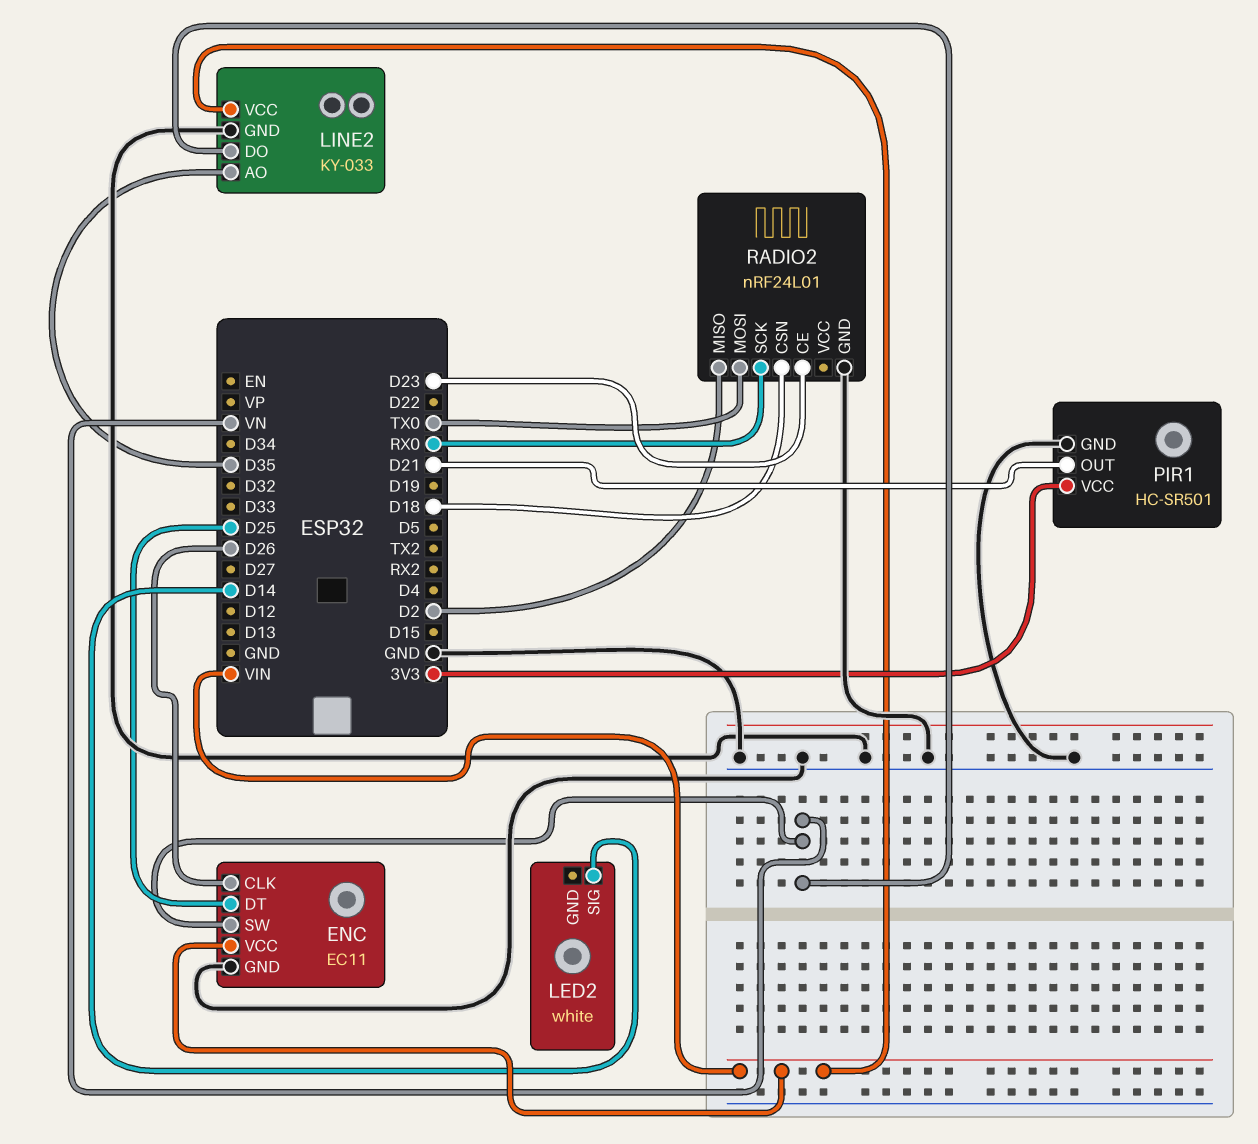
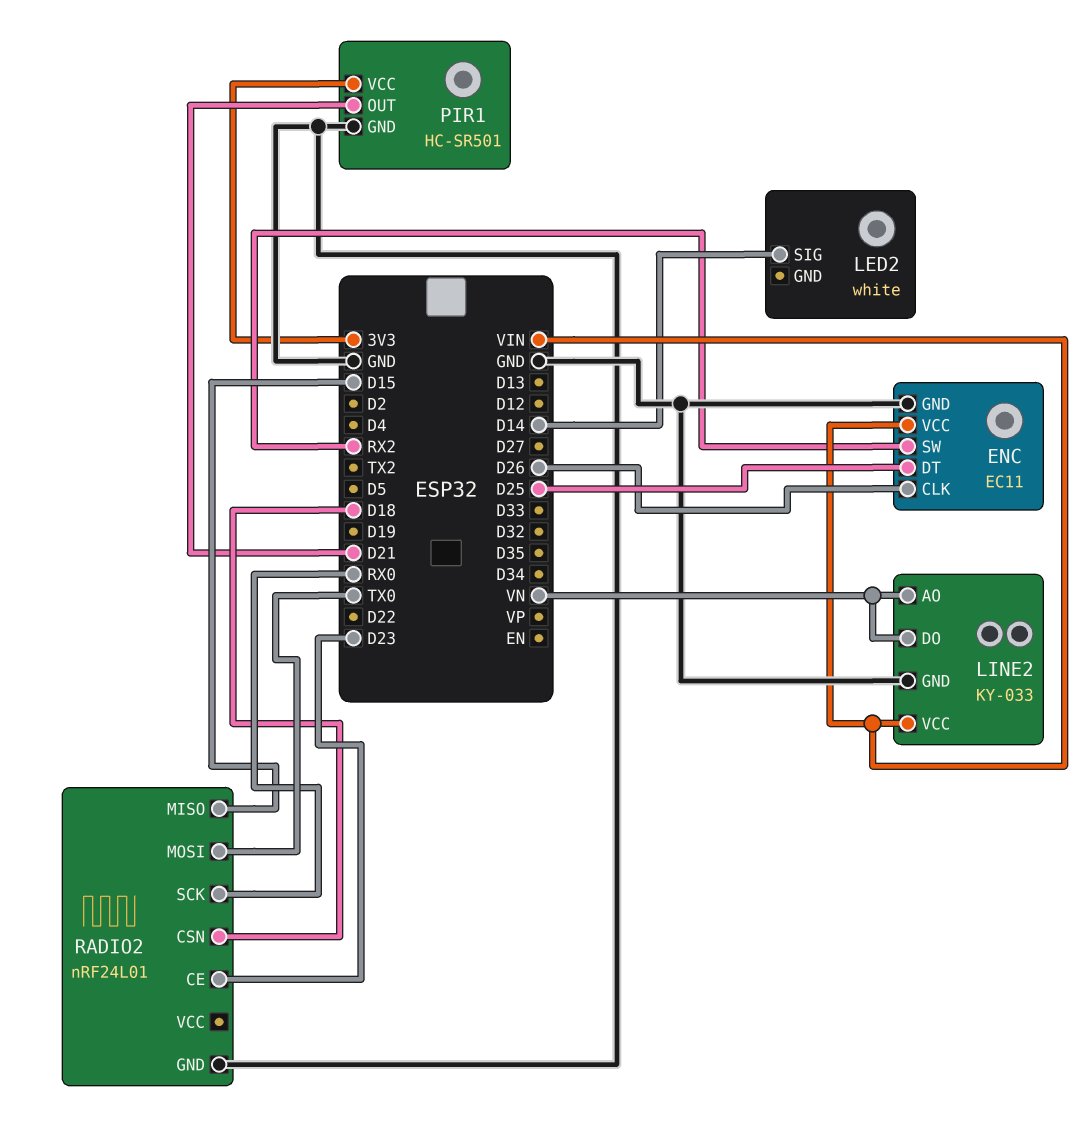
ENC pin SW: VN -> RX2
LINE2 pin AO: D35 -> VN
RADIO2 pin MISO: D2 -> D15

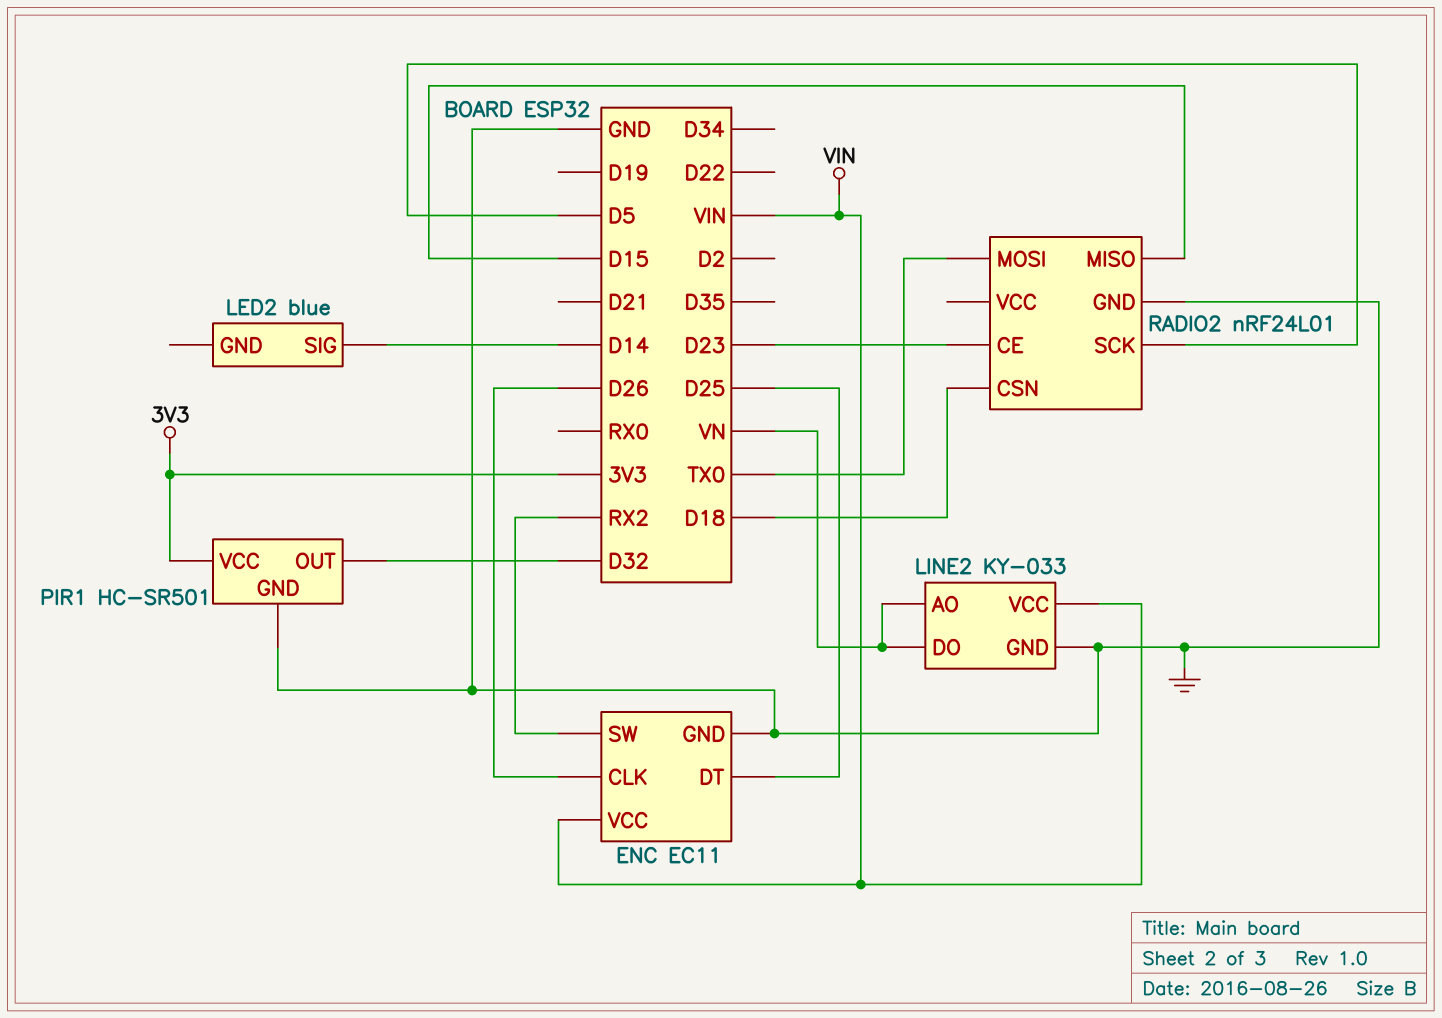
LED2: white -> blue
PIR1 pin OUT: D21 -> D32
RADIO2 pin SCK: RX0 -> D5

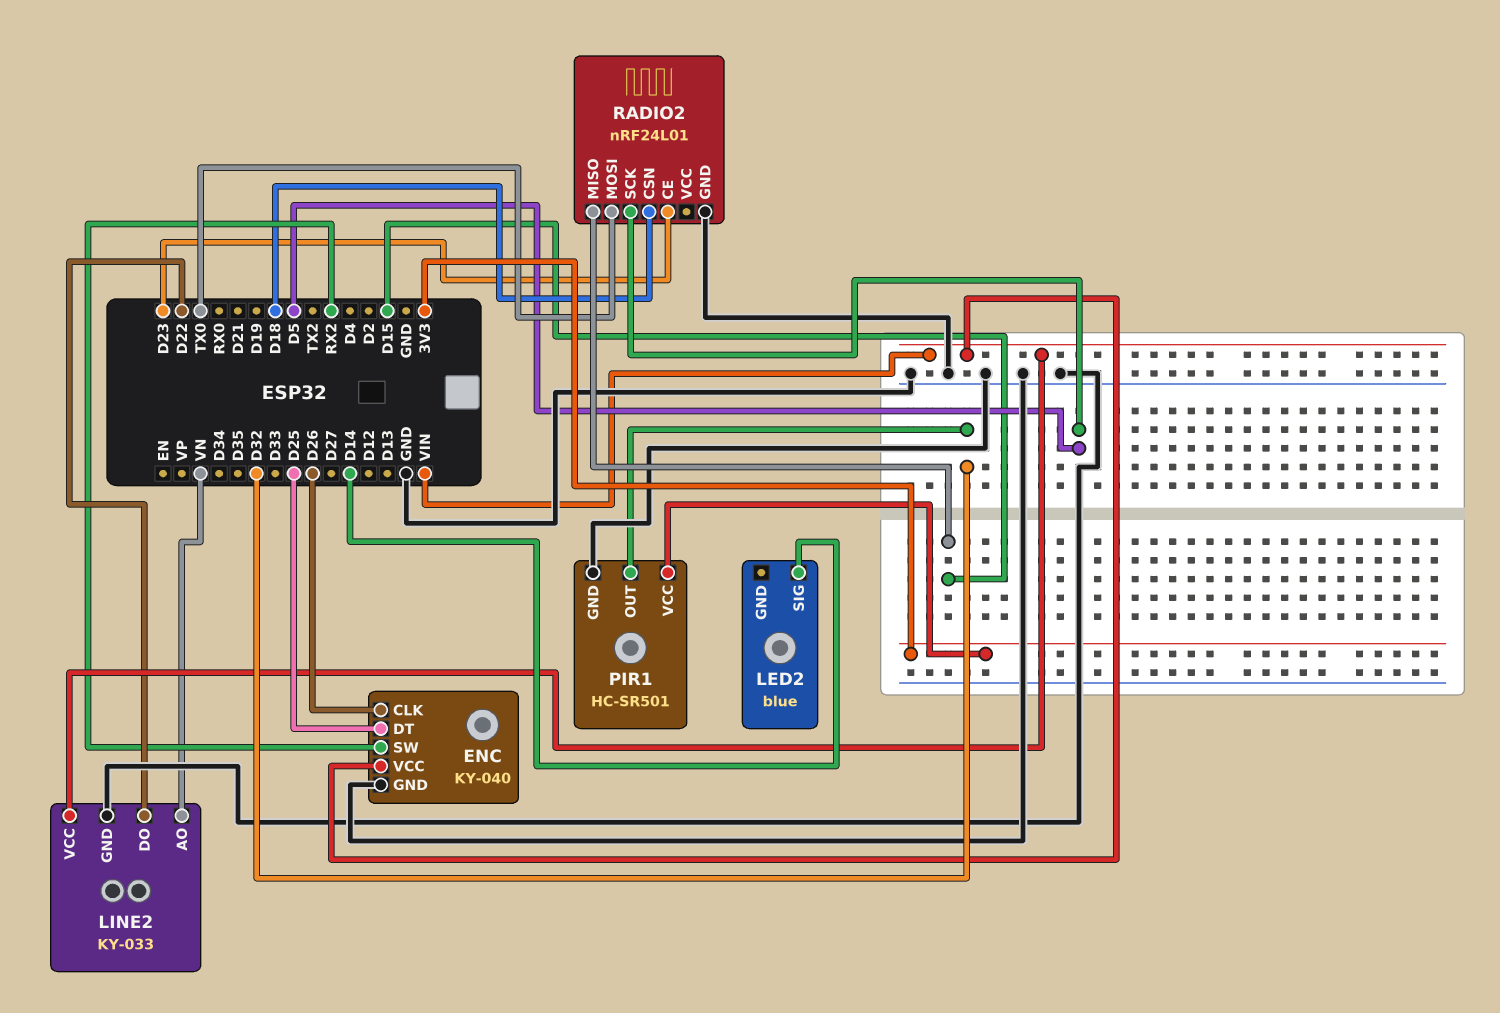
ENC: EC11 -> KY-040
LINE2 pin DO: VN -> D22

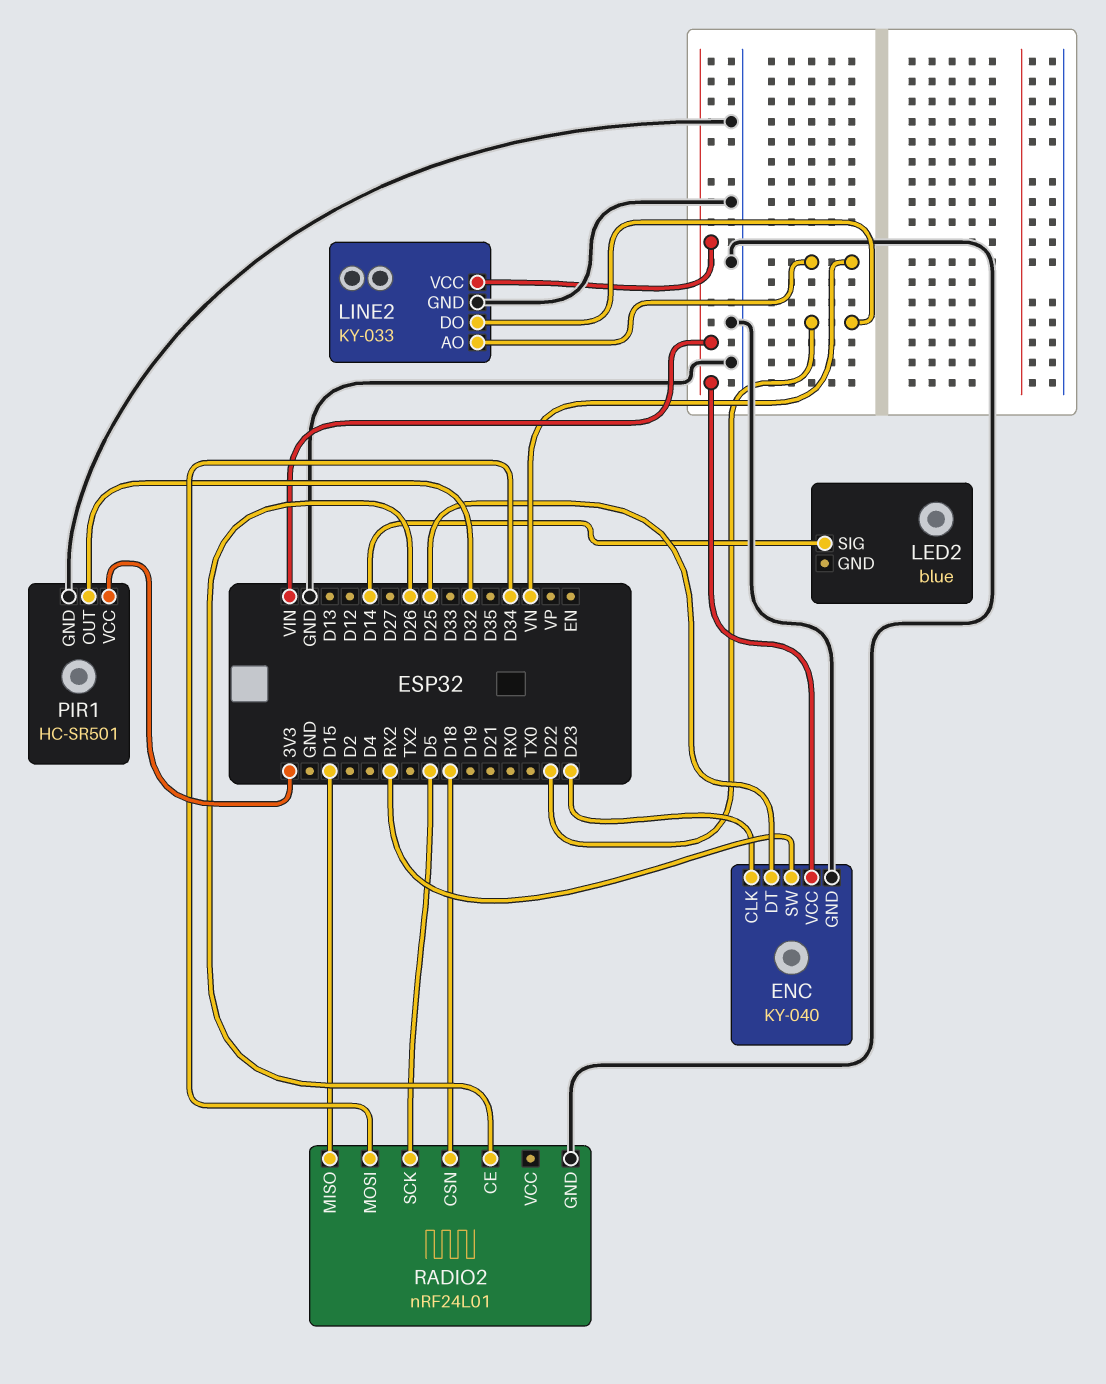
ENC pin CLK: D26 -> D23
RADIO2 pin CE: D23 -> D26
RADIO2 pin MOSI: TX0 -> D34

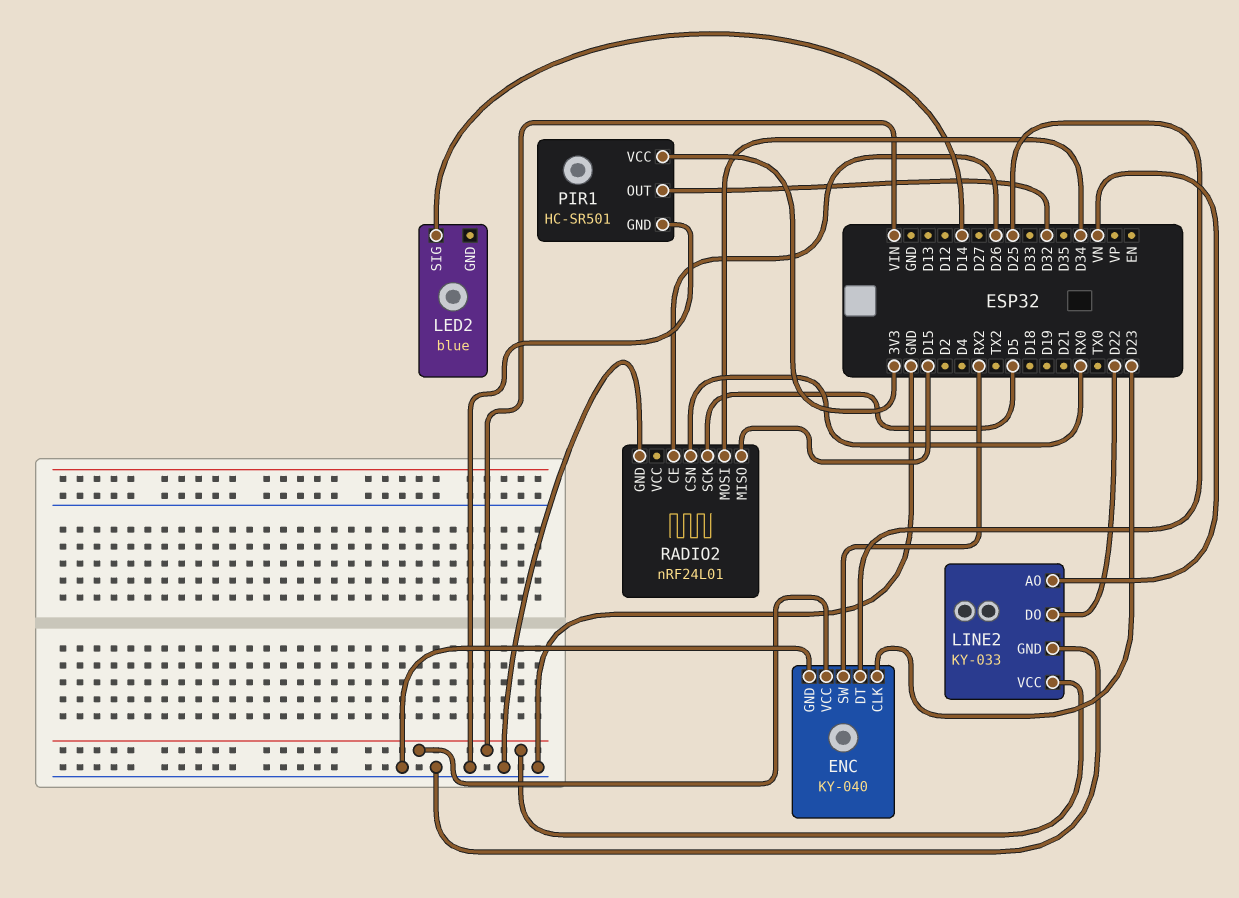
RADIO2 pin CSN: D18 -> RX0

